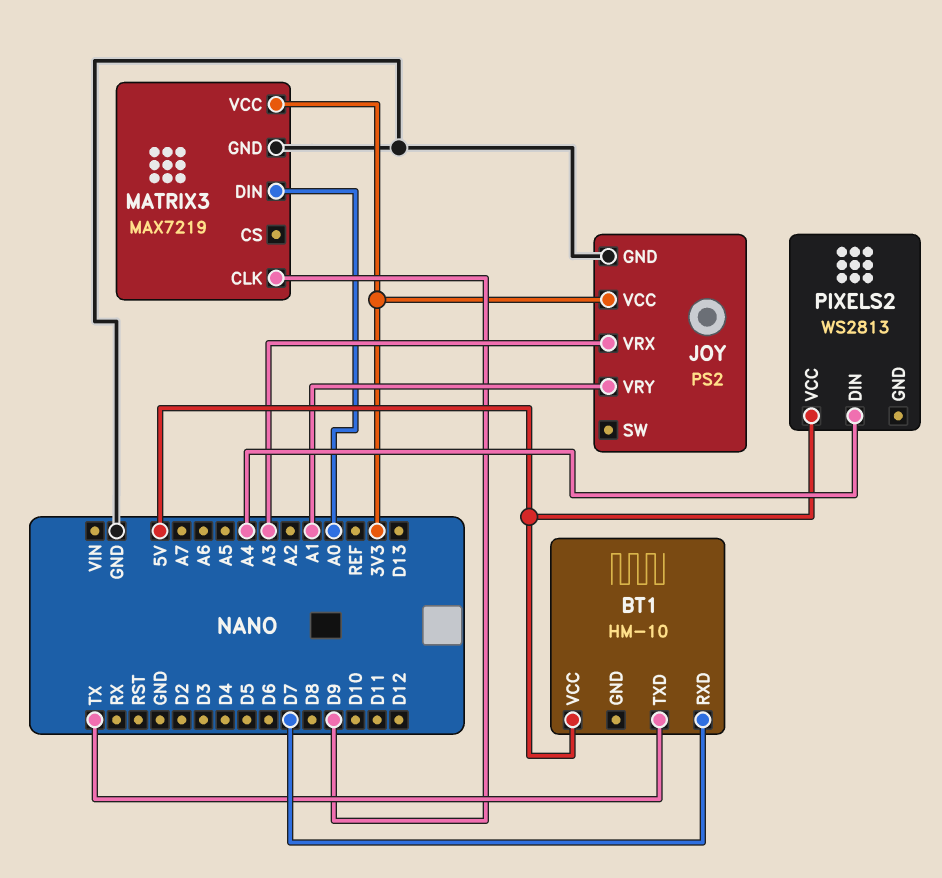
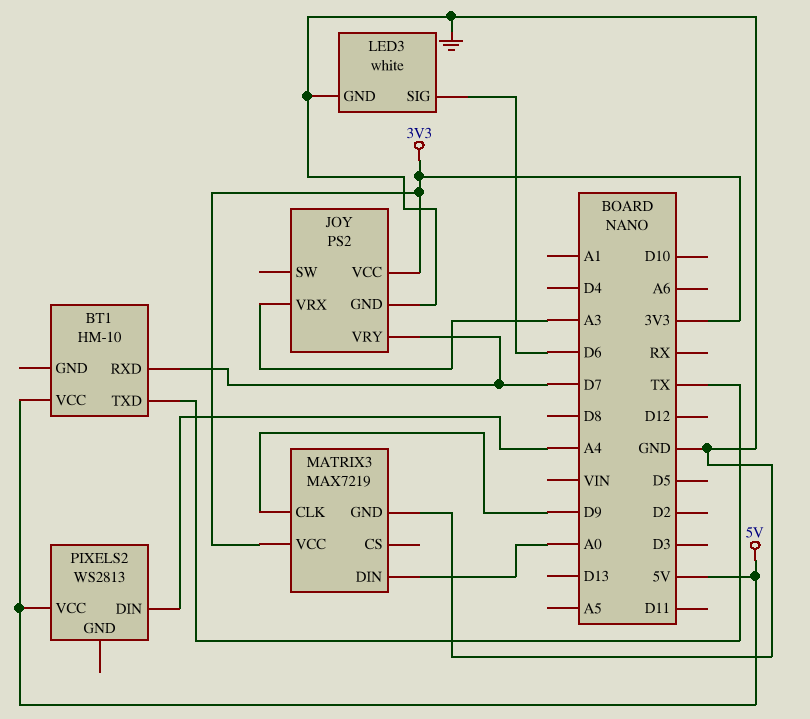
JOY pin VRY: A1 -> D7
LED3: none -> white
LED3 pin GND: none -> GND
LED3 pin SIG: none -> D6

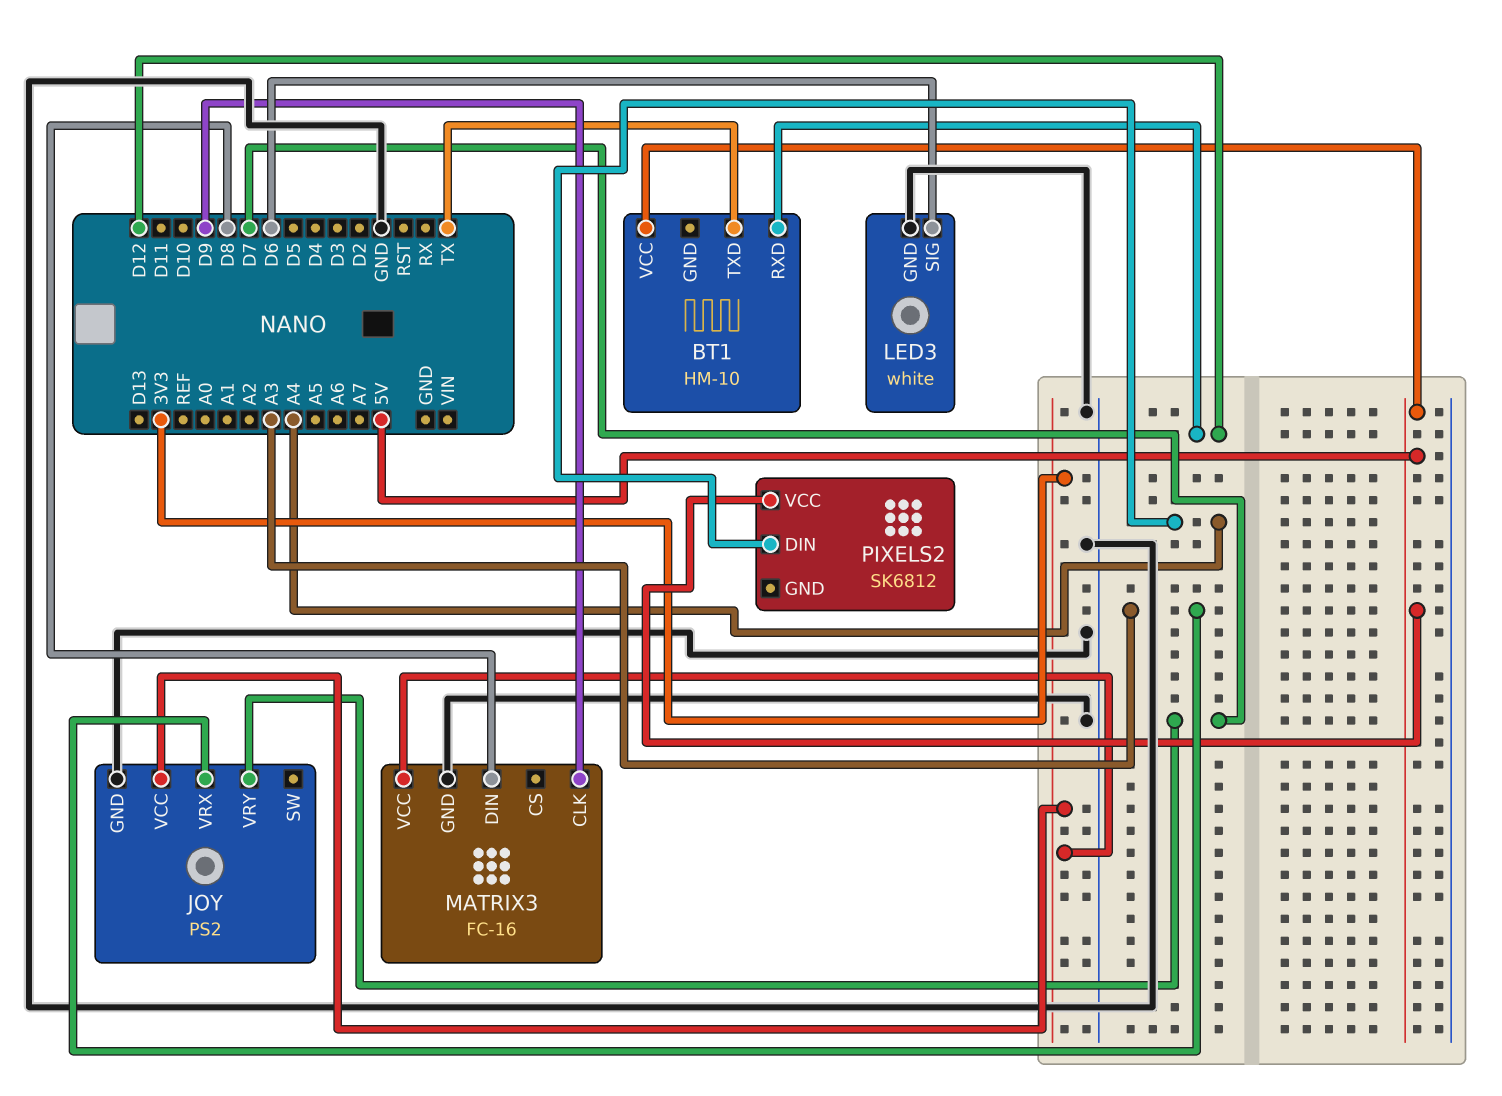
BT1 pin RXD: D7 -> D12
MATRIX3: MAX7219 -> FC-16
MATRIX3 pin DIN: A0 -> D8
PIXELS2: WS2813 -> SK6812

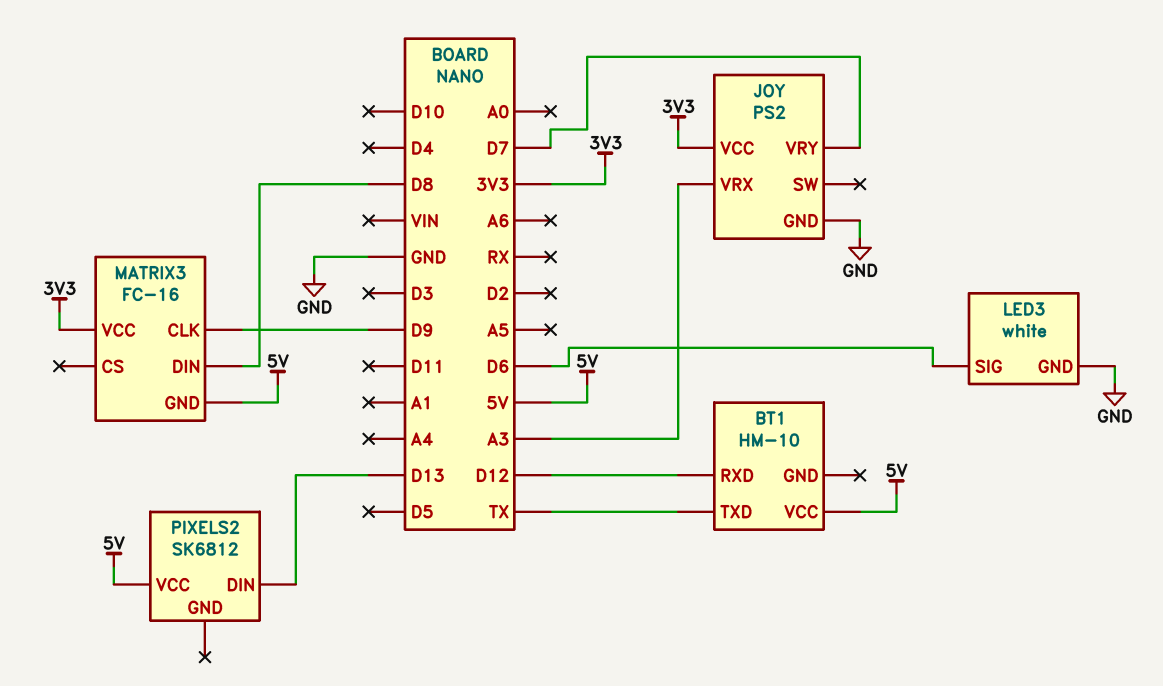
MATRIX3 pin GND: GND -> 5V
PIXELS2 pin DIN: A4 -> D13

